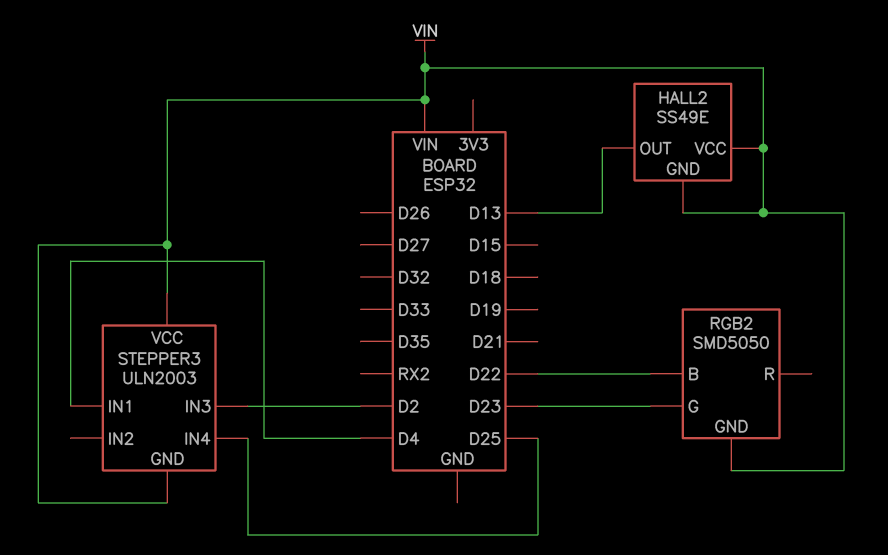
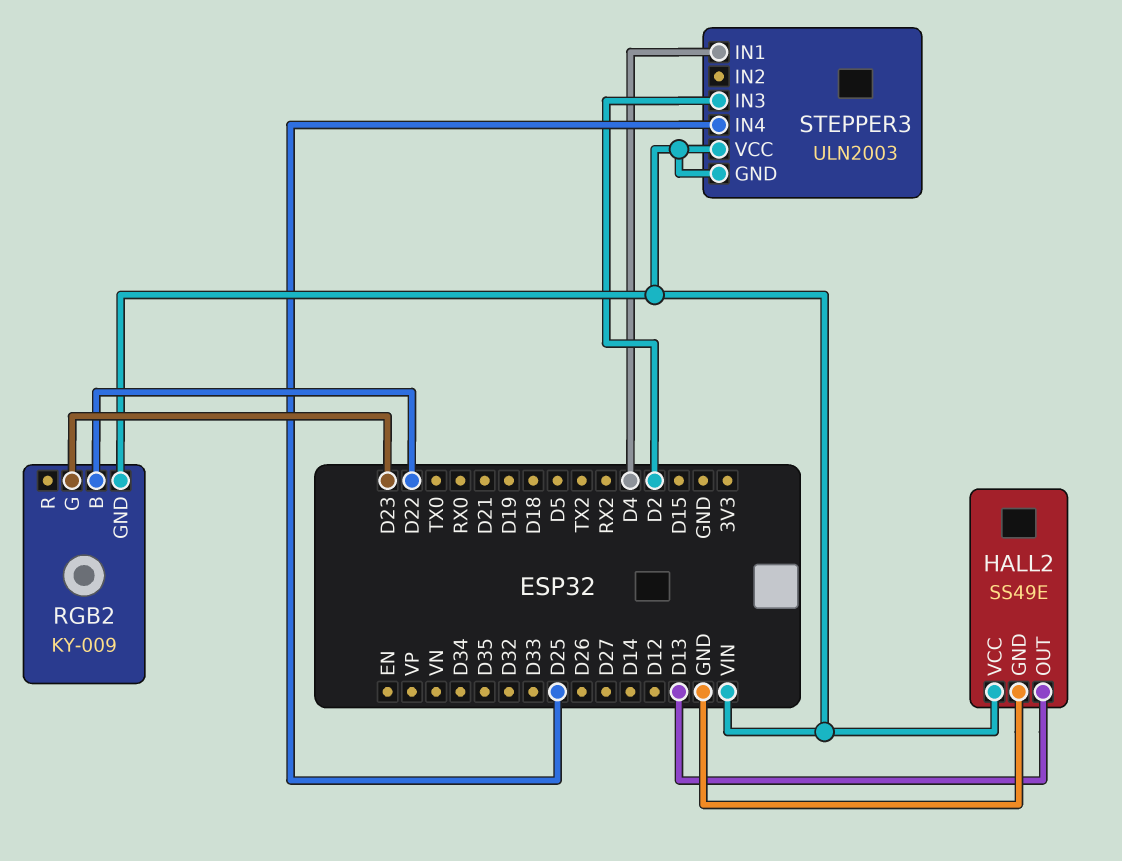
HALL2 pin GND: VIN -> GND
RGB2: SMD5050 -> KY-009

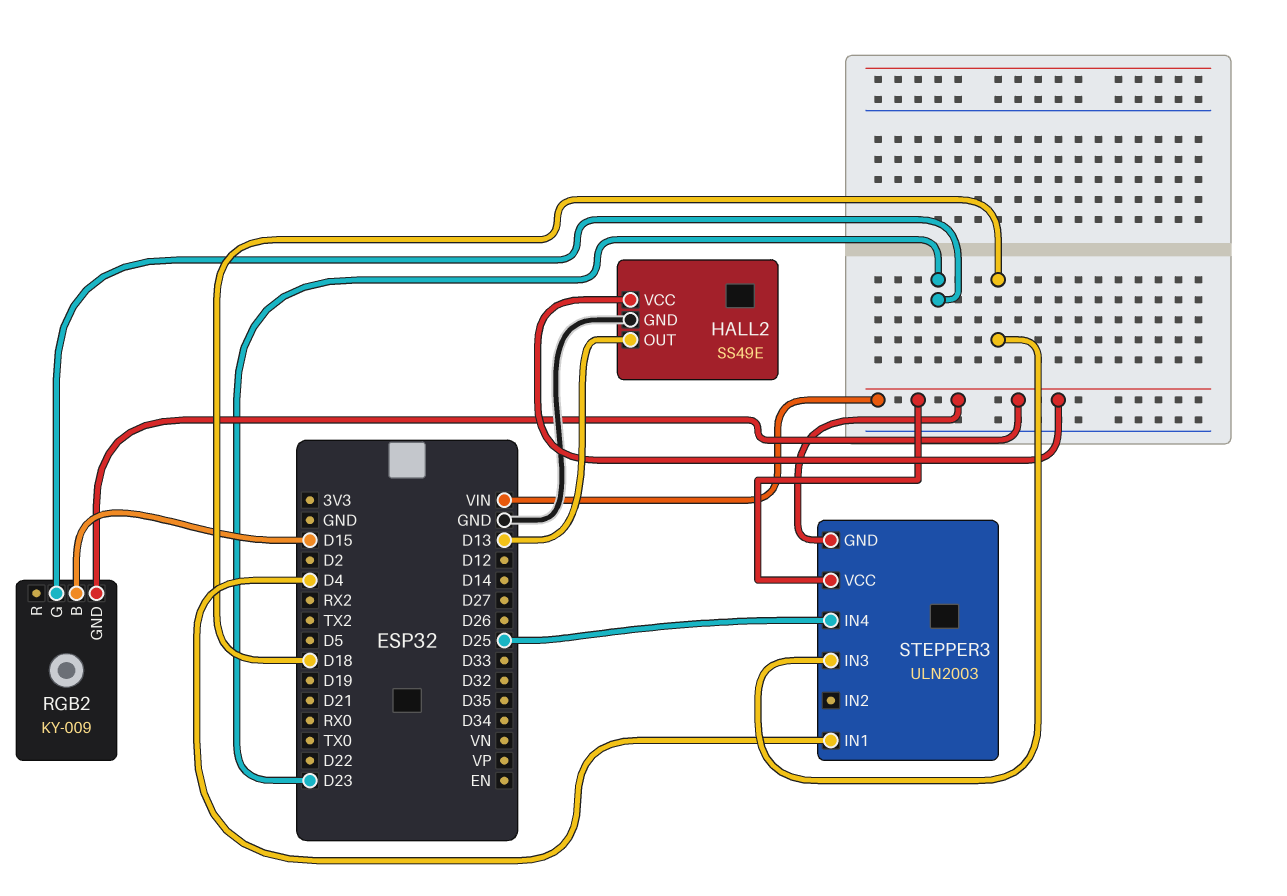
RGB2 pin B: D22 -> D15
STEPPER3 pin IN3: D2 -> D18

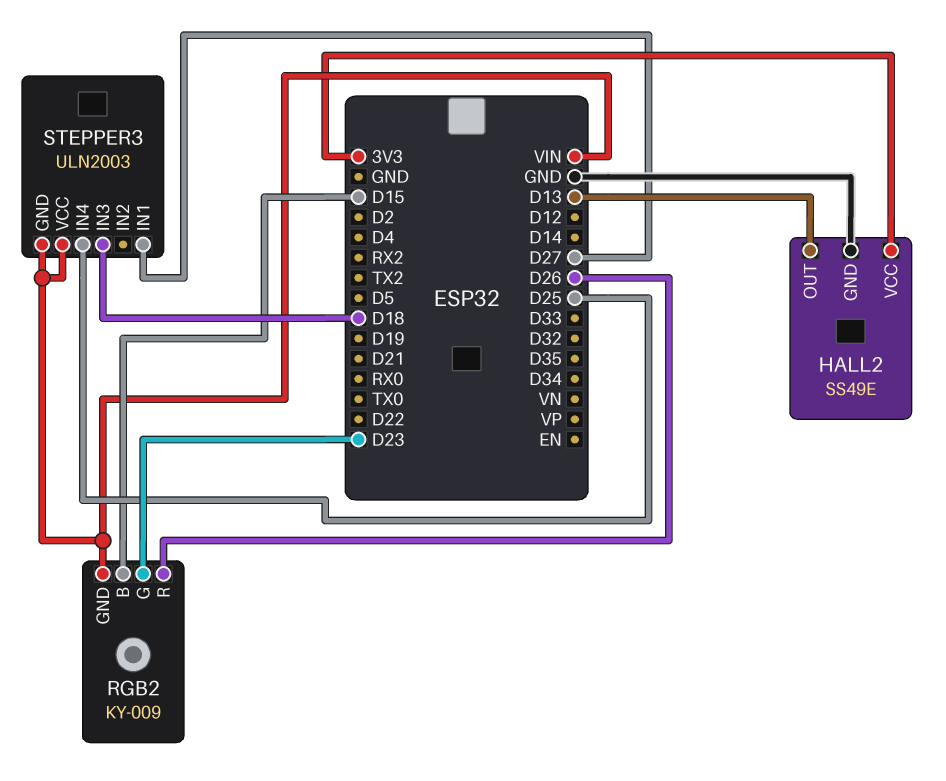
HALL2 pin VCC: VIN -> 3V3
RGB2 pin R: none -> D26
STEPPER3 pin IN1: D4 -> D27

